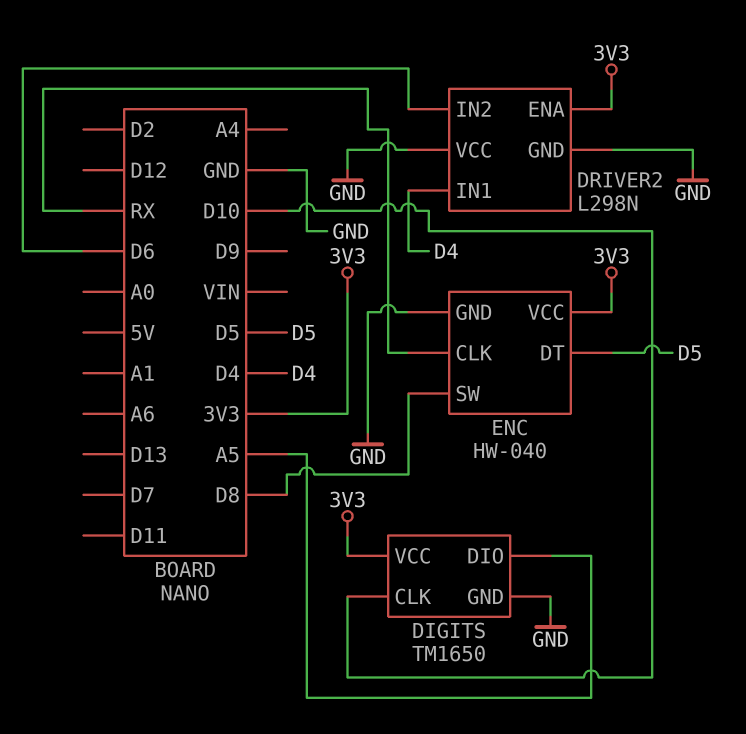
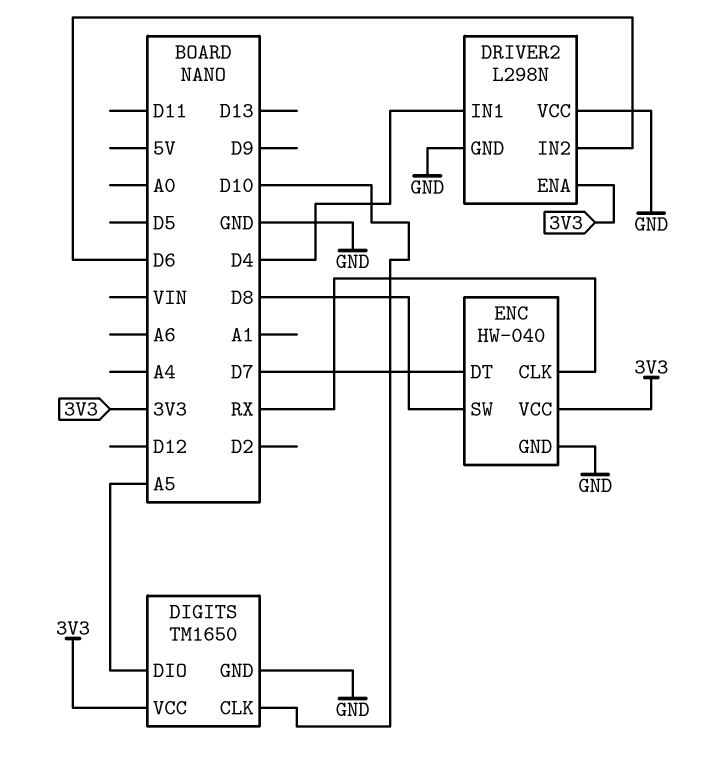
ENC pin DT: D5 -> D7

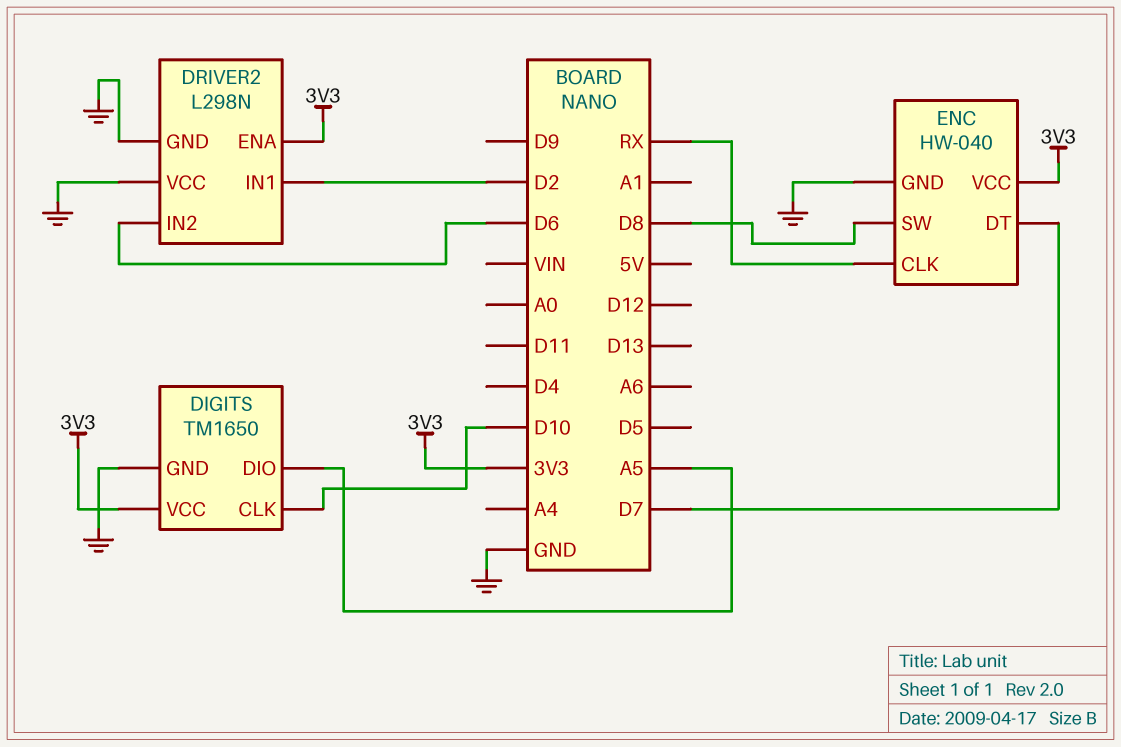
DRIVER2 pin IN1: D4 -> D2

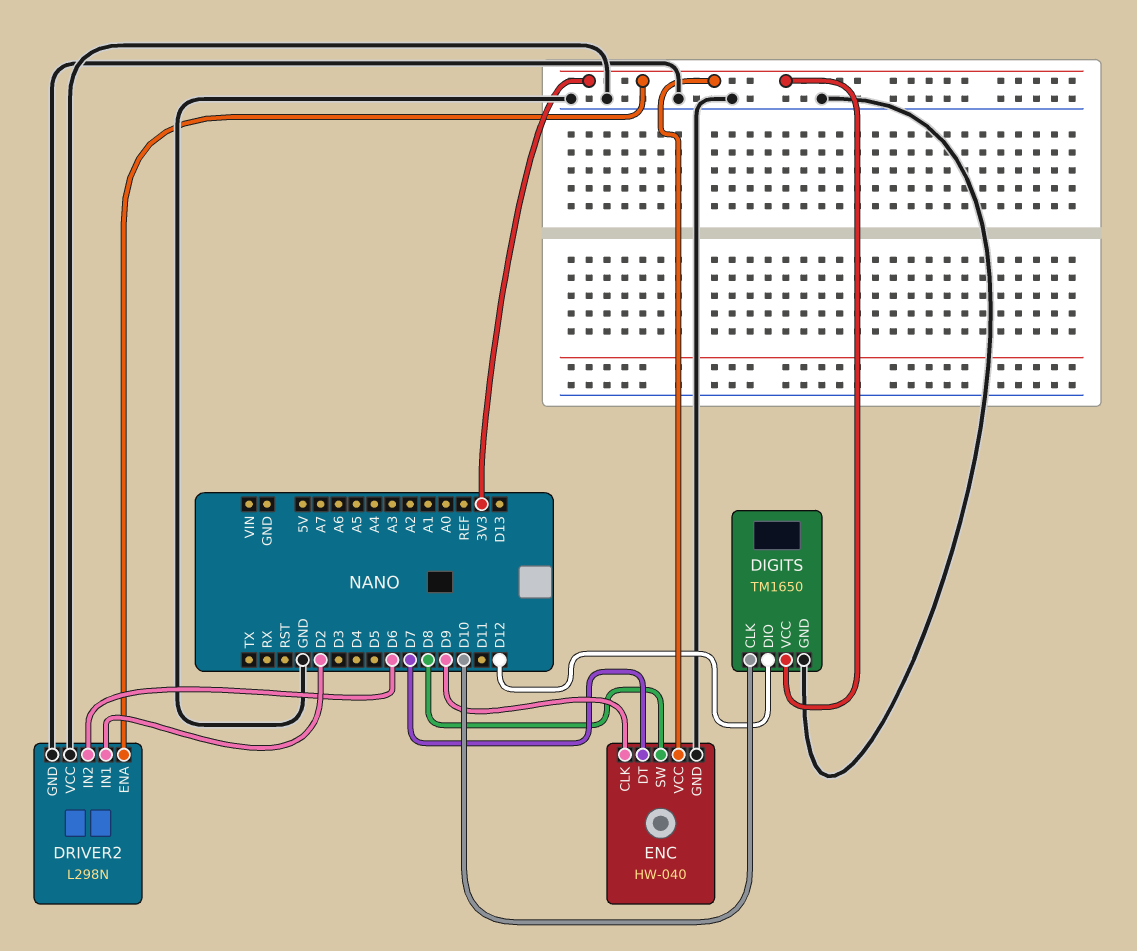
DIGITS pin DIO: A5 -> D12
ENC pin CLK: RX -> D9

